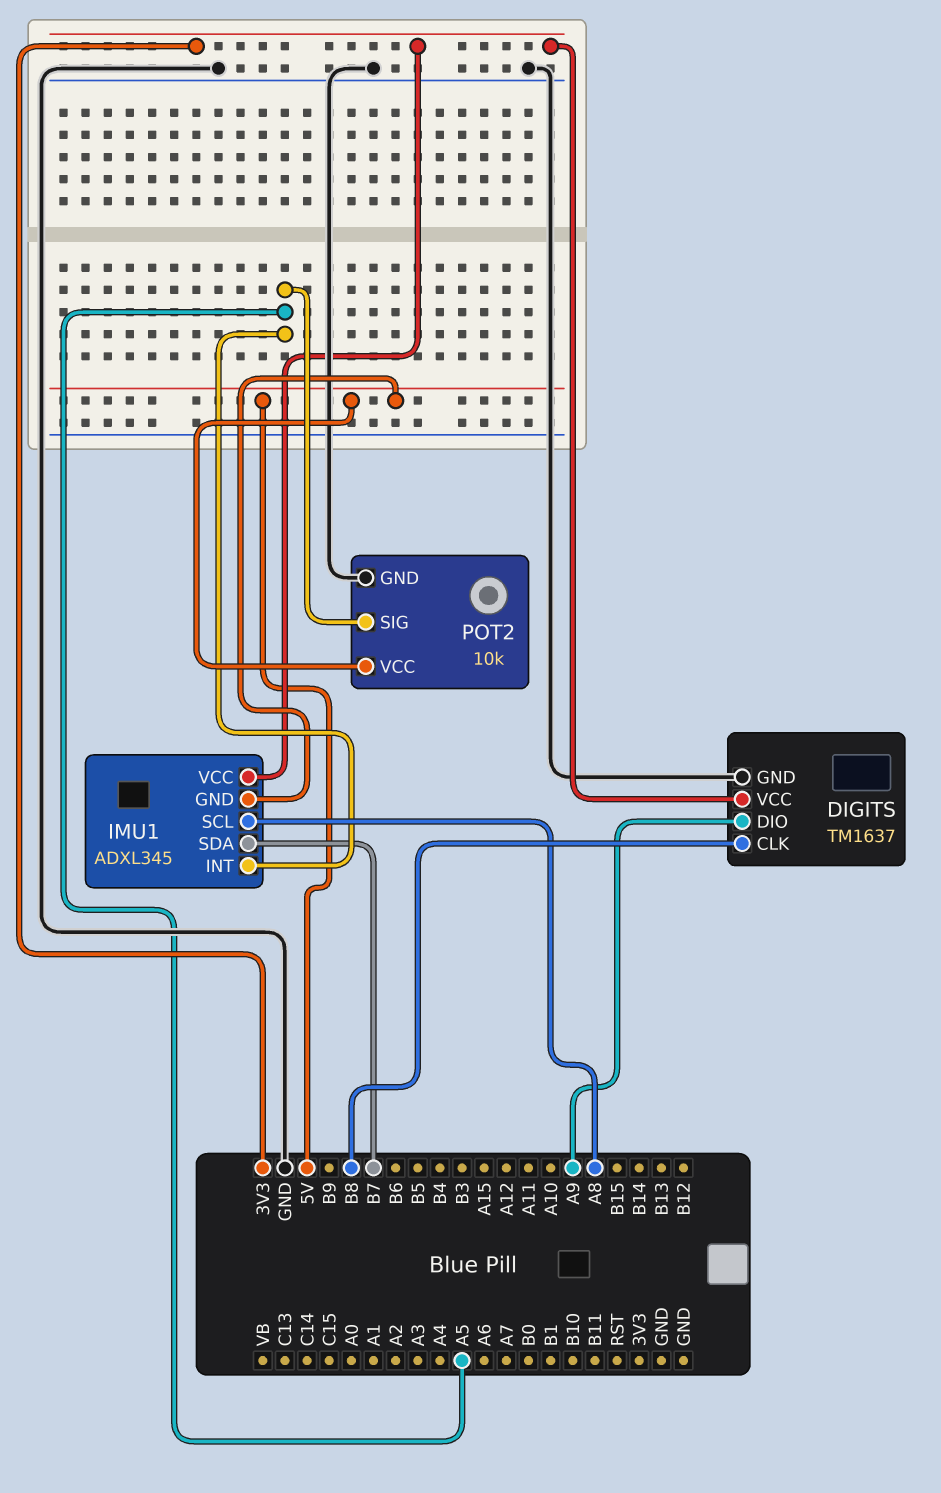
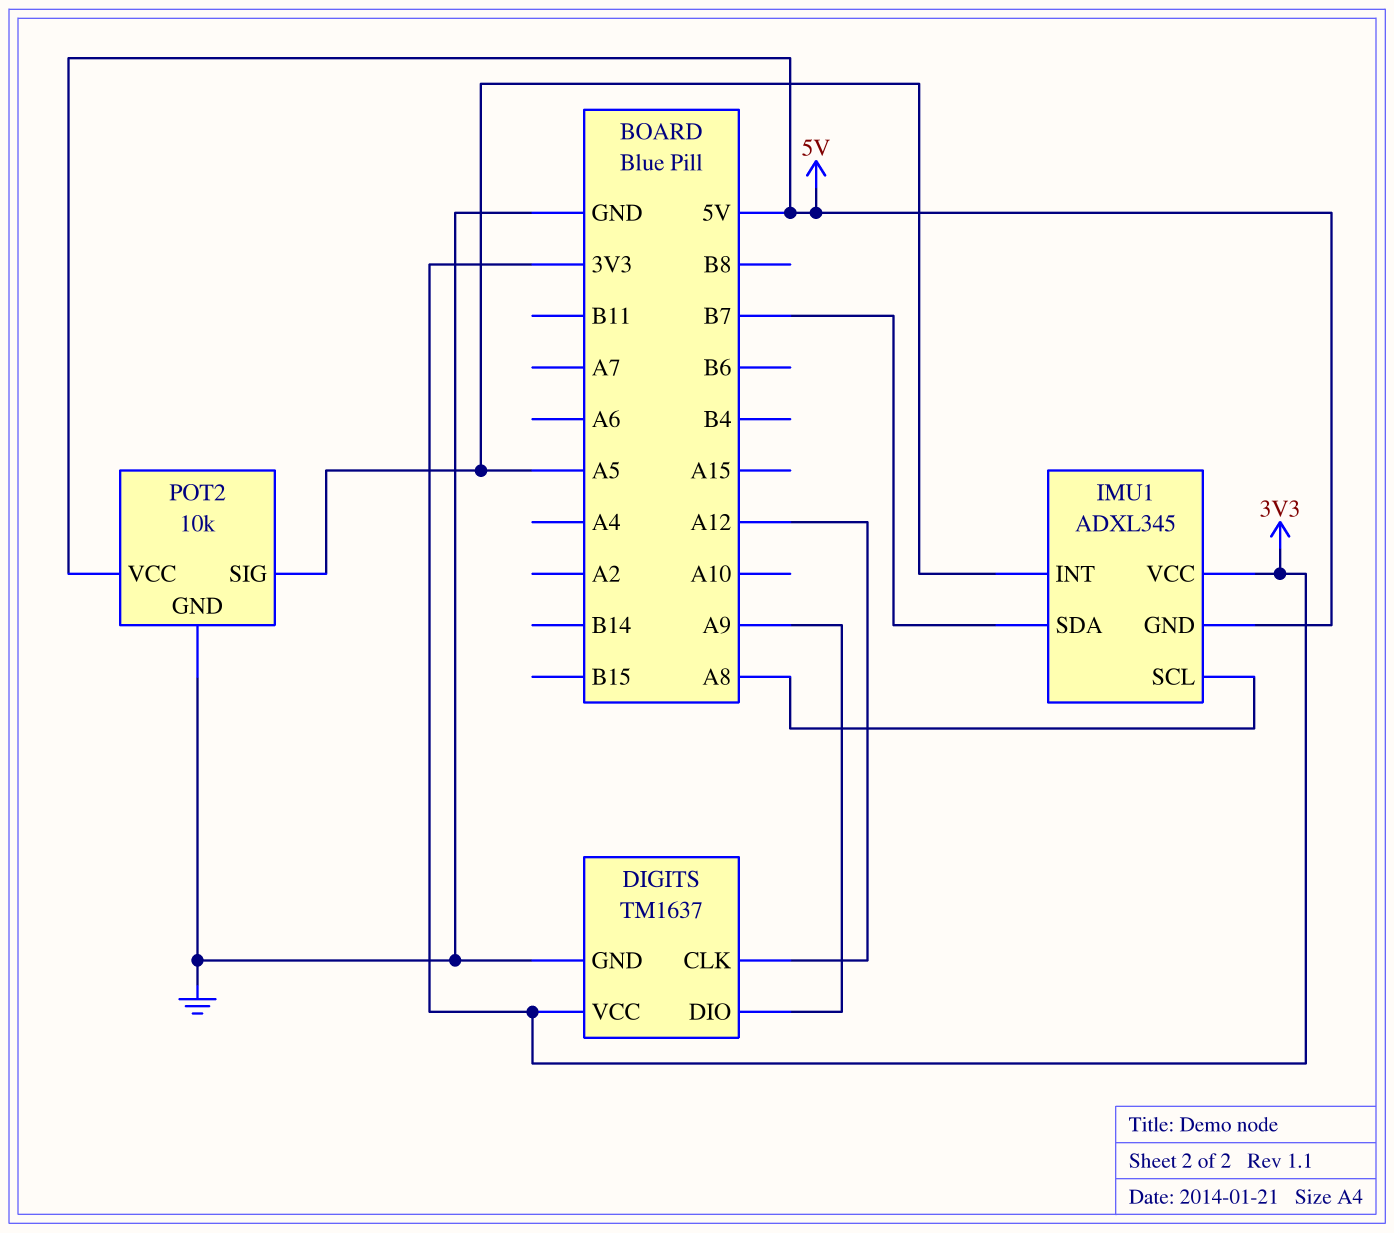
DIGITS pin CLK: B8 -> A12

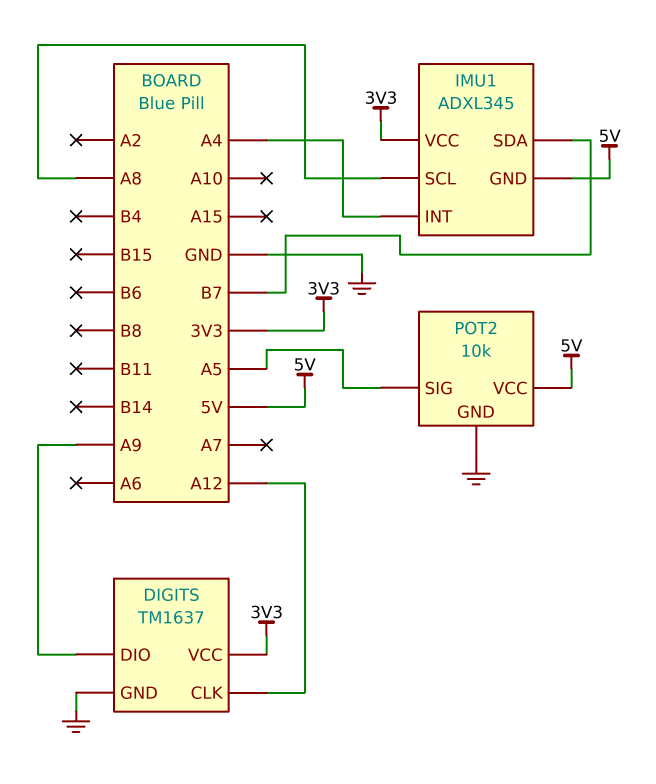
IMU1 pin INT: A5 -> A4

